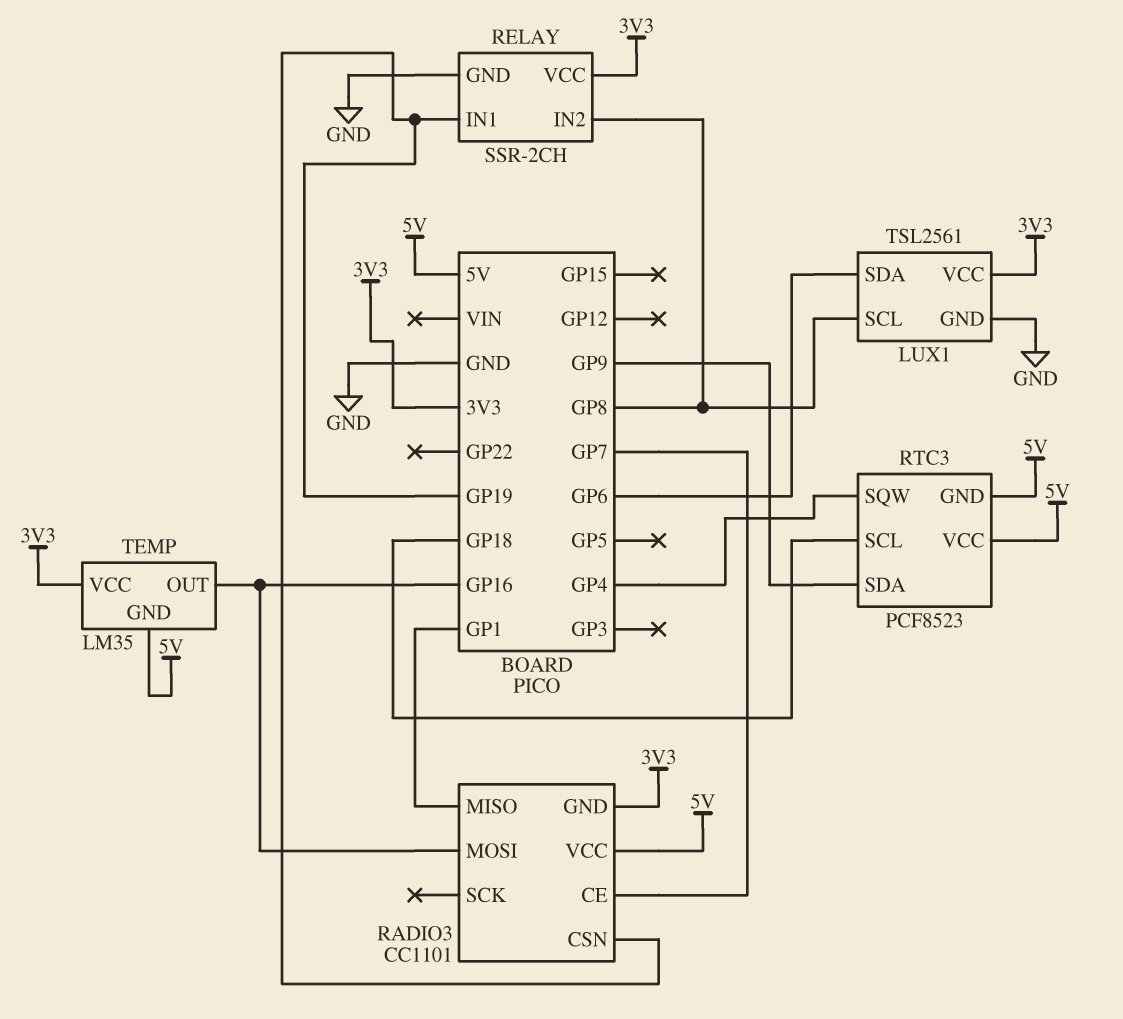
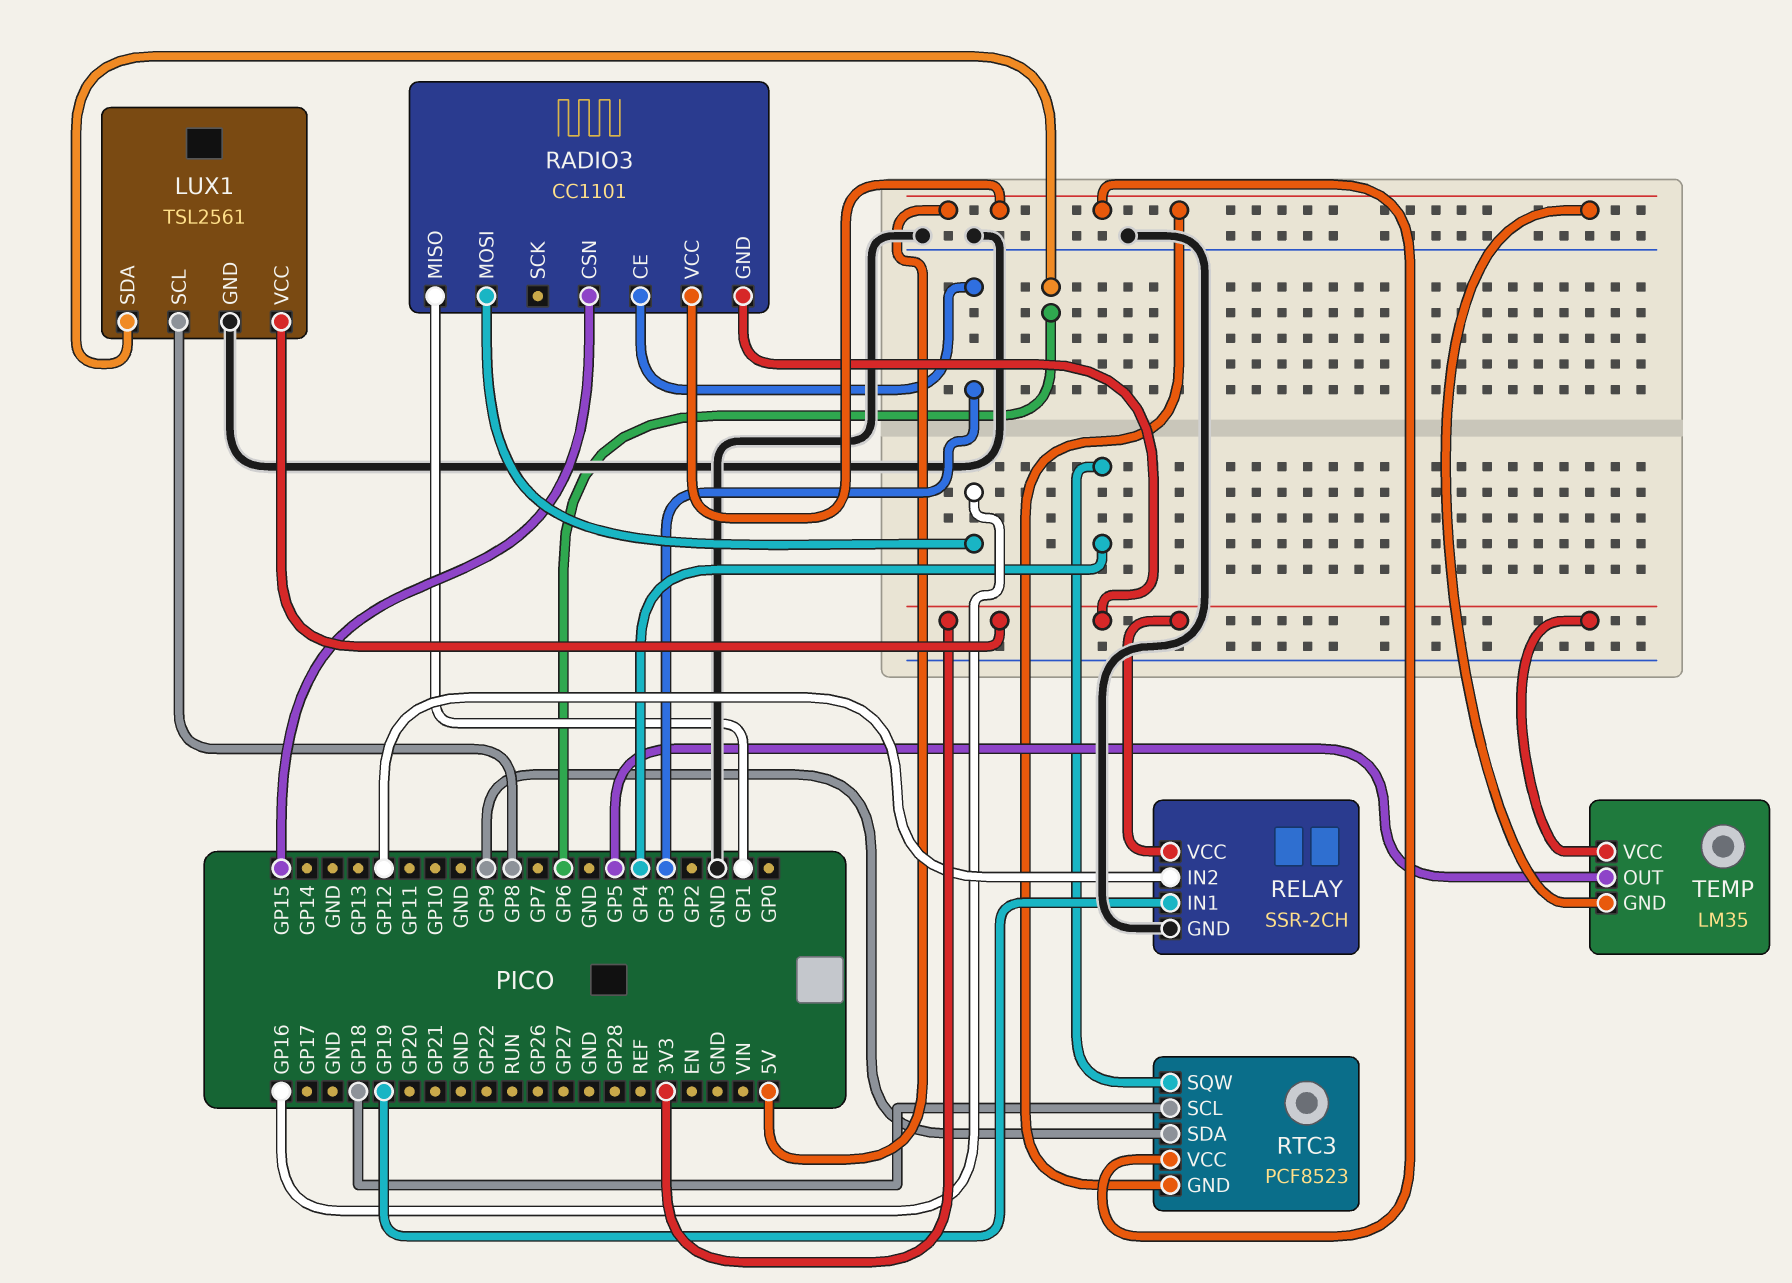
RADIO3 pin CE: GP7 -> GP3
RADIO3 pin CSN: GP19 -> GP15
RELAY pin IN2: GP8 -> GP12
TEMP pin OUT: GP16 -> GP5

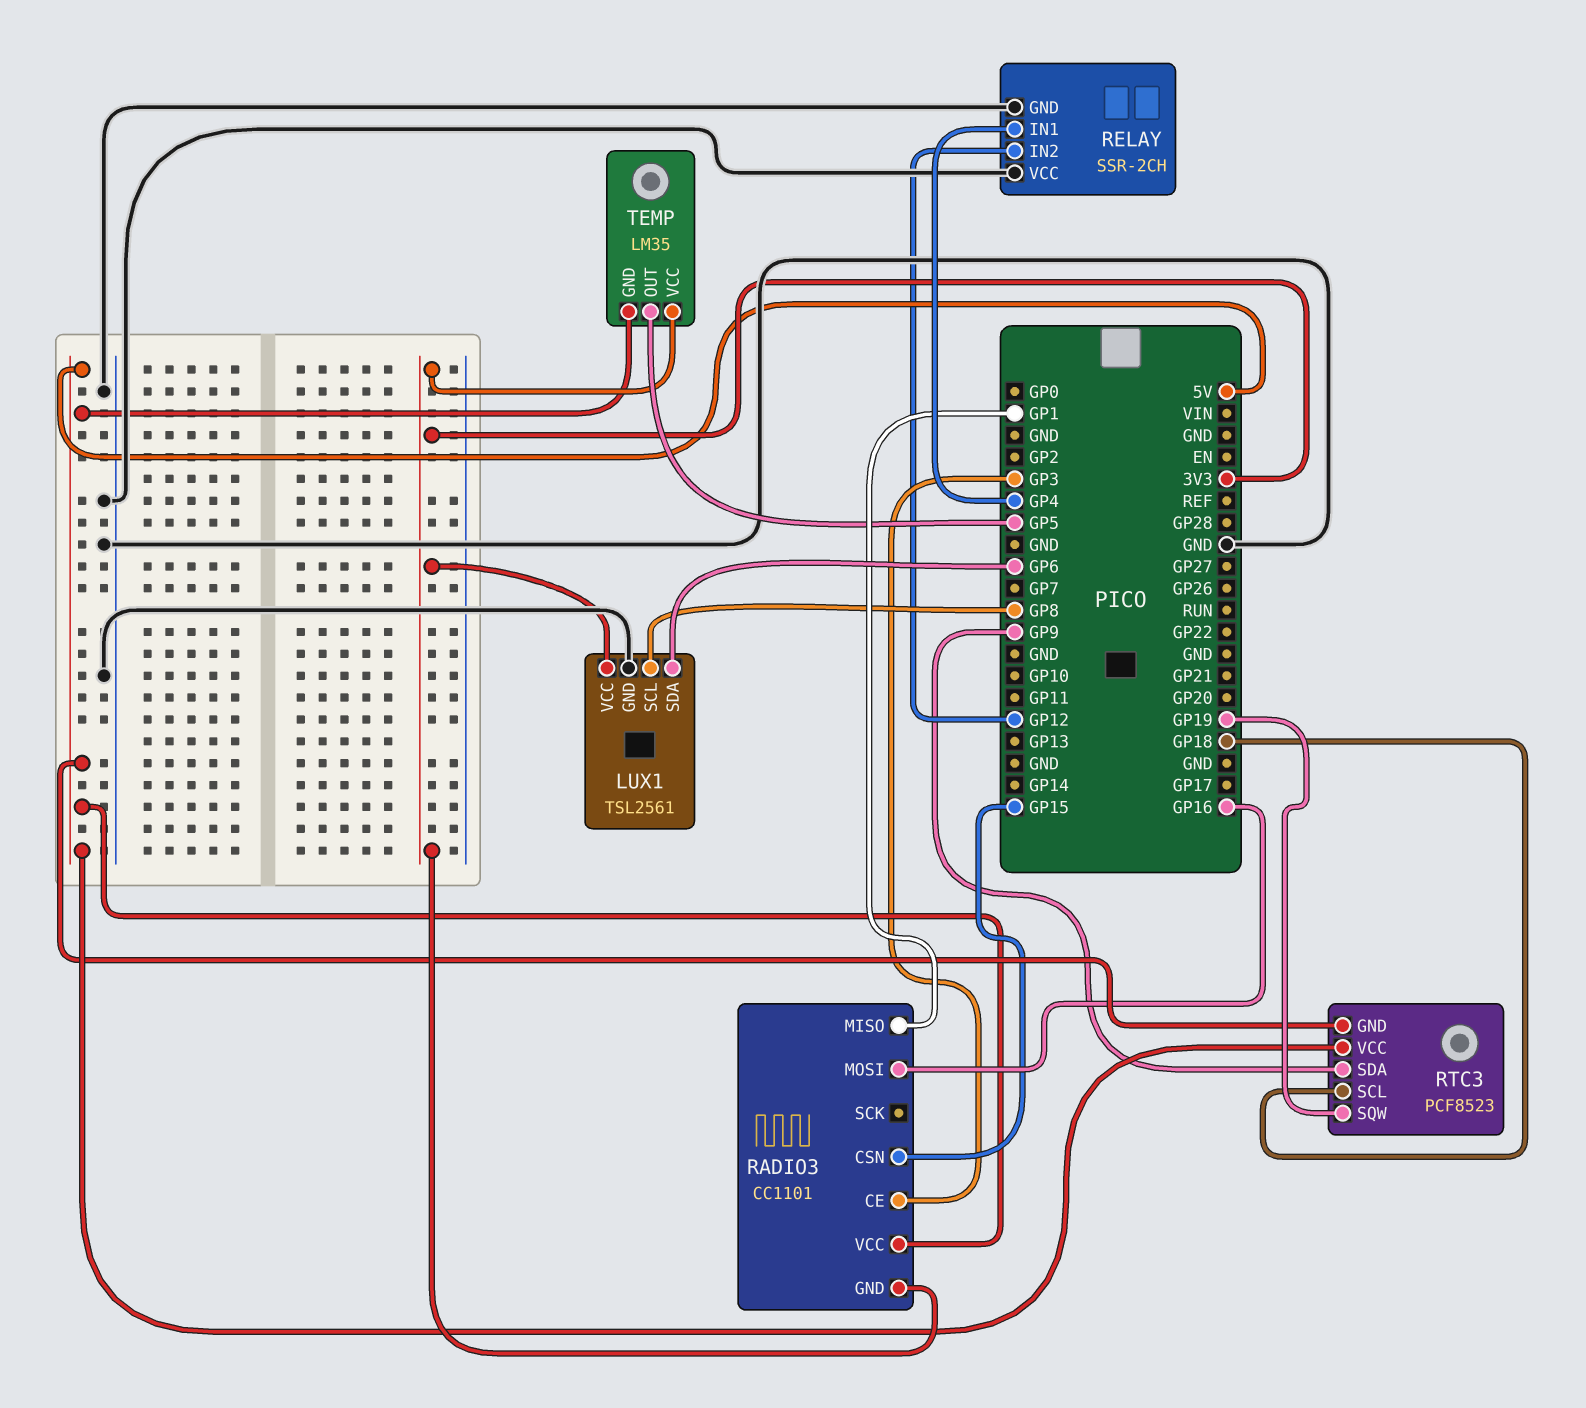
RELAY pin IN1: GP19 -> GP4
RELAY pin VCC: 3V3 -> GND
RTC3 pin SQW: GP4 -> GP19

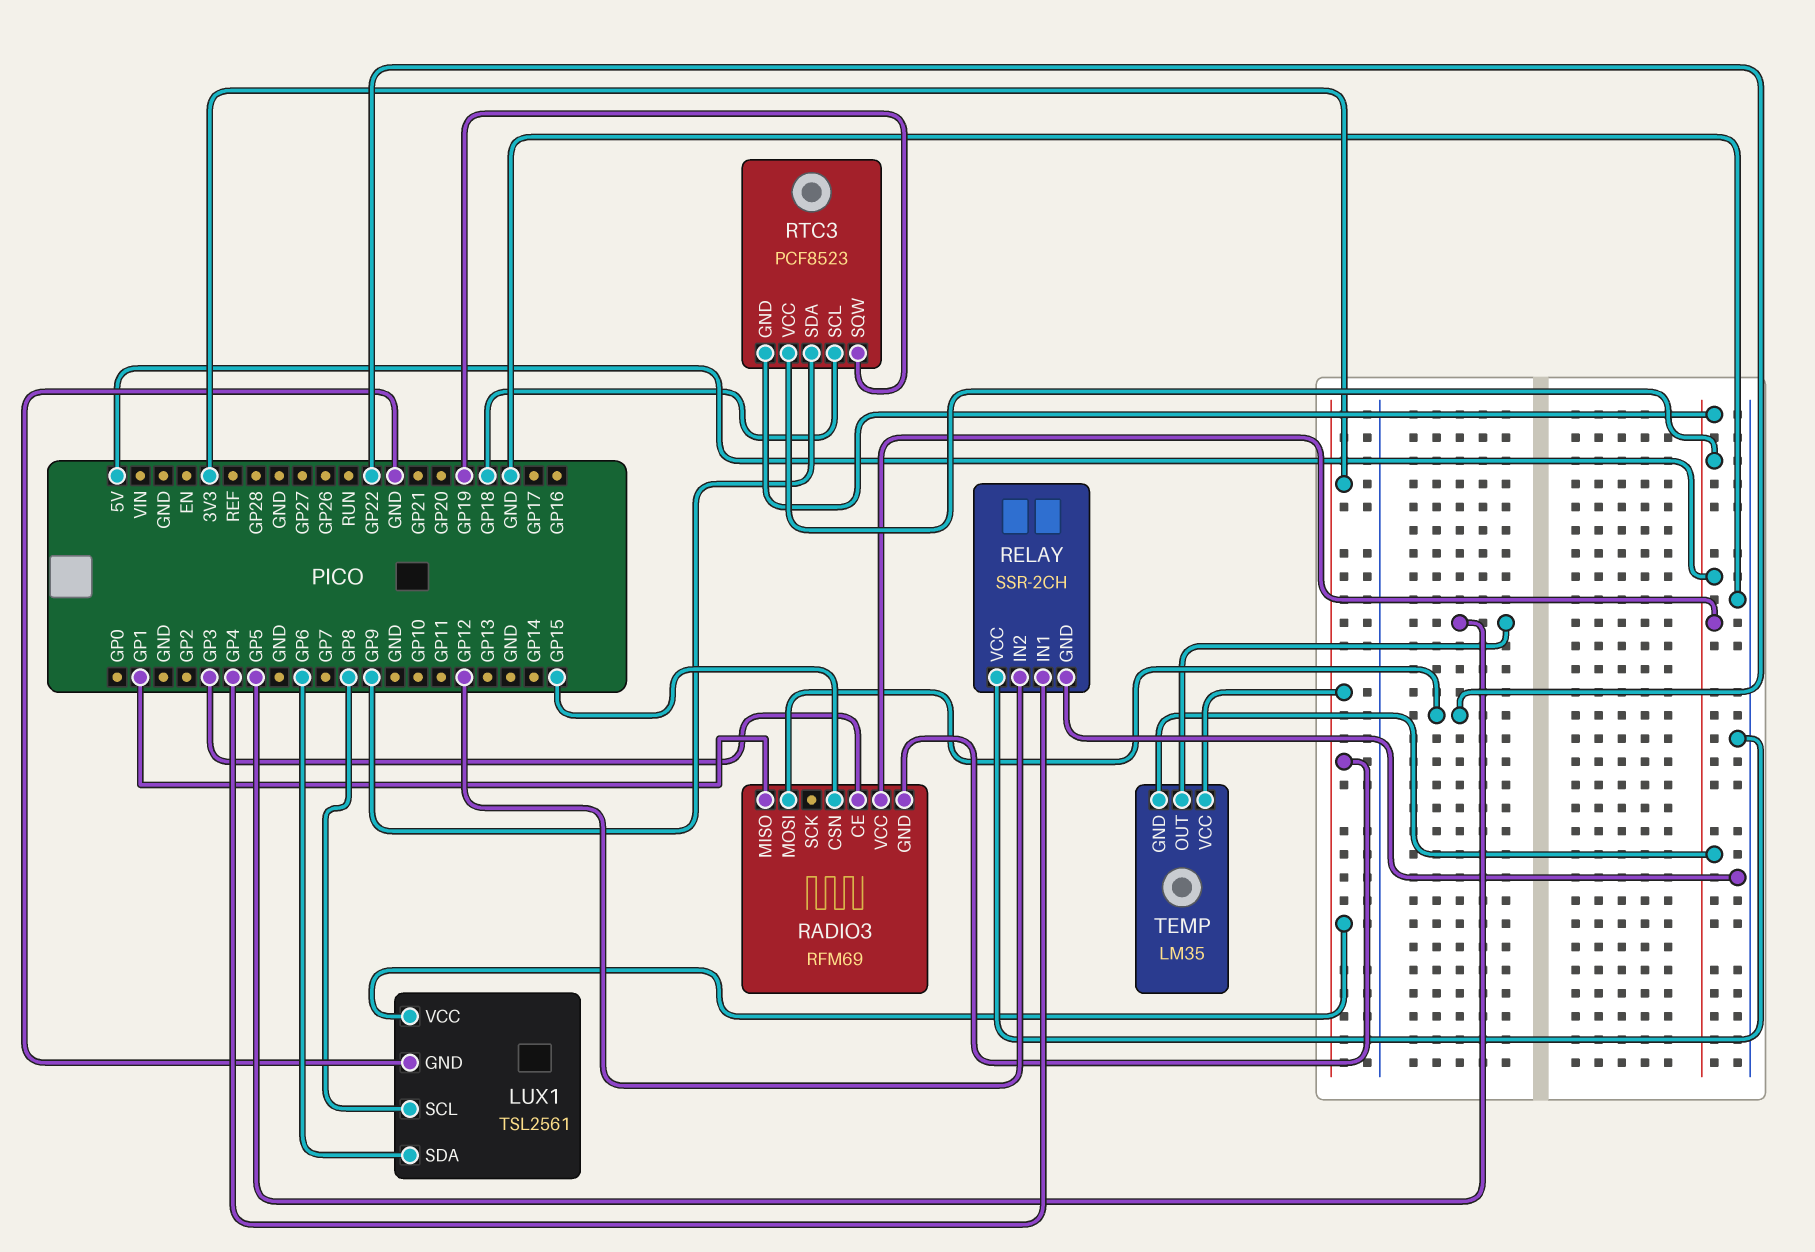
RADIO3: CC1101 -> RFM69
RADIO3 pin MOSI: GP16 -> GP22

